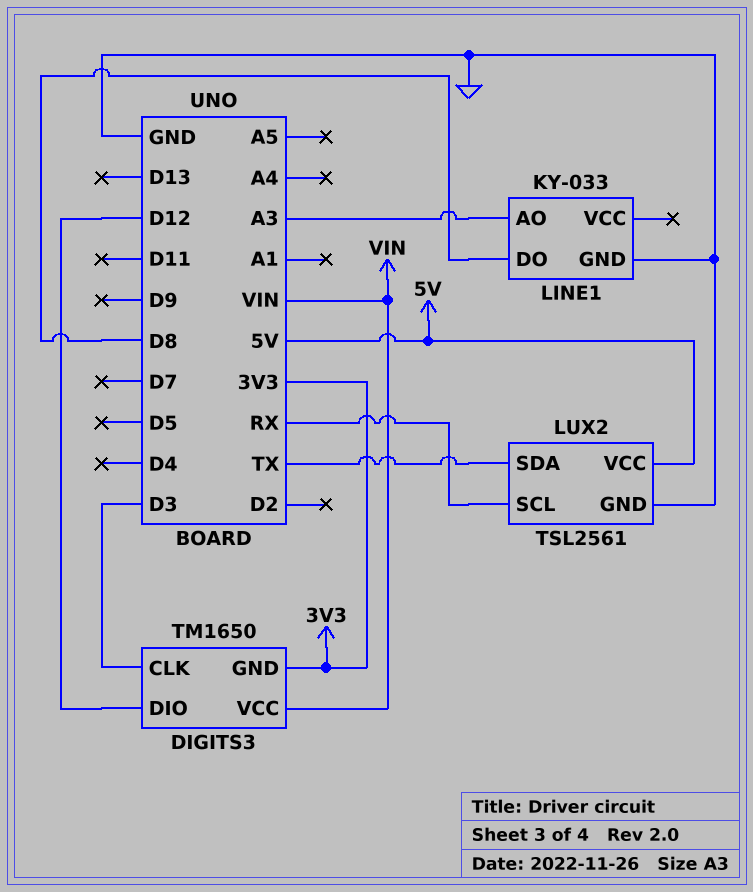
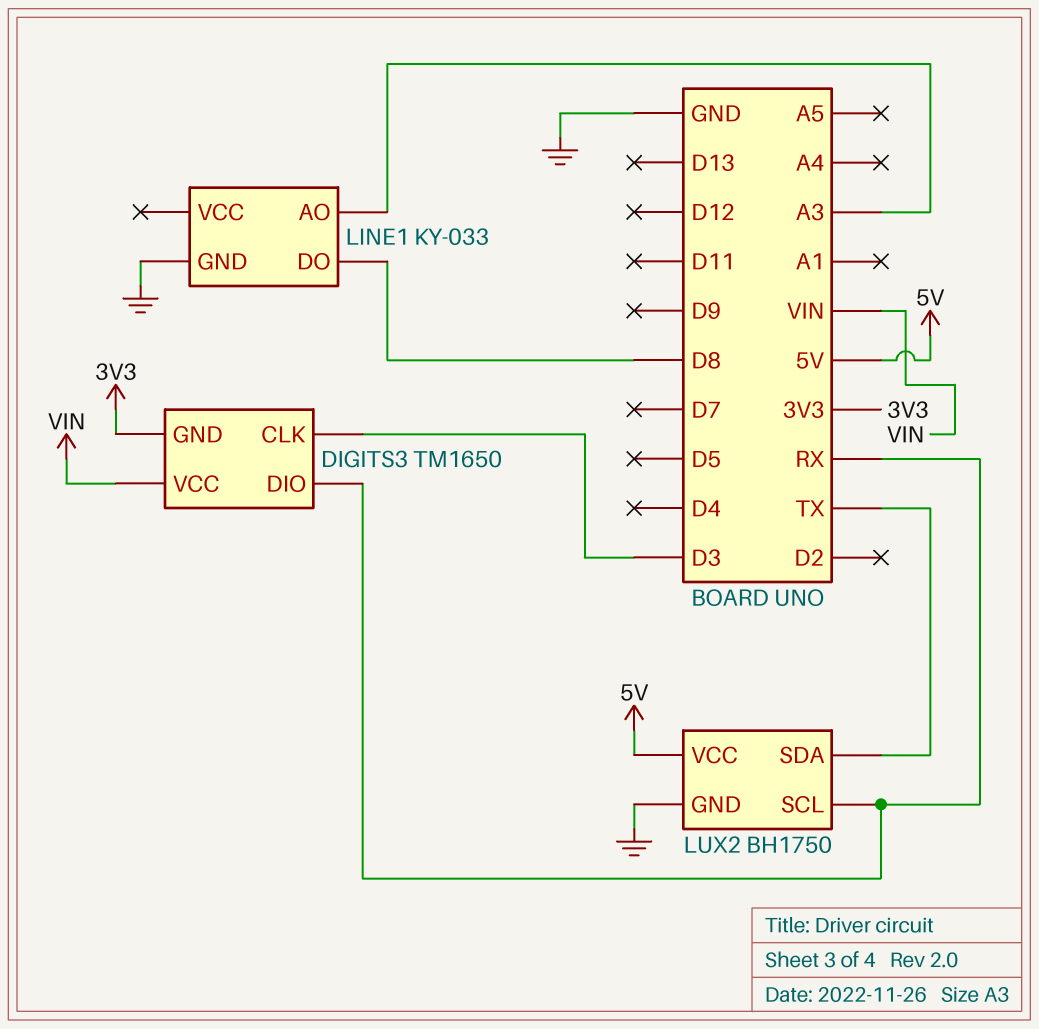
DIGITS3 pin DIO: D12 -> RX
LUX2: TSL2561 -> BH1750

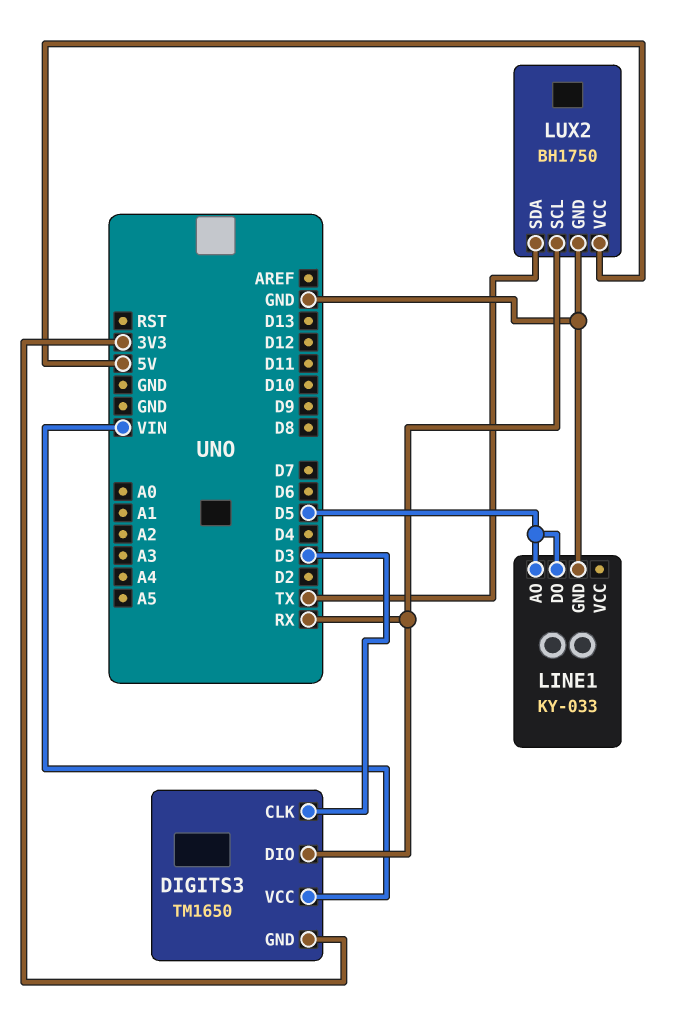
LINE1 pin AO: A3 -> D5
LINE1 pin DO: D8 -> D5

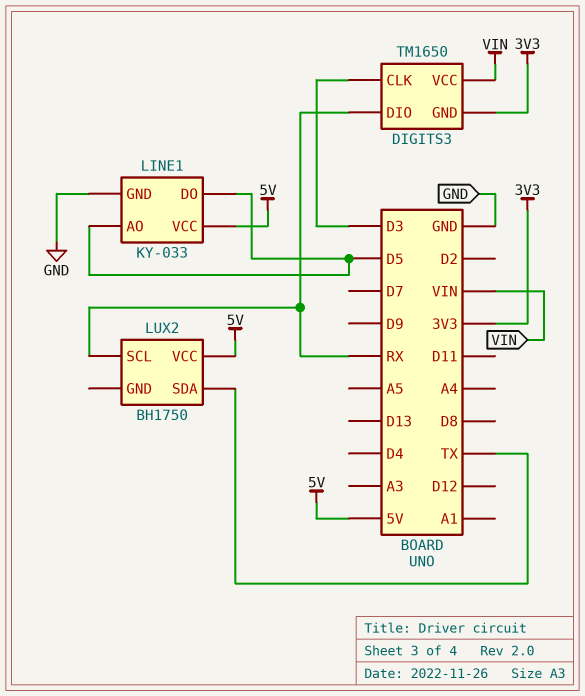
LINE1 pin VCC: none -> 5V
LUX2 pin GND: GND -> none

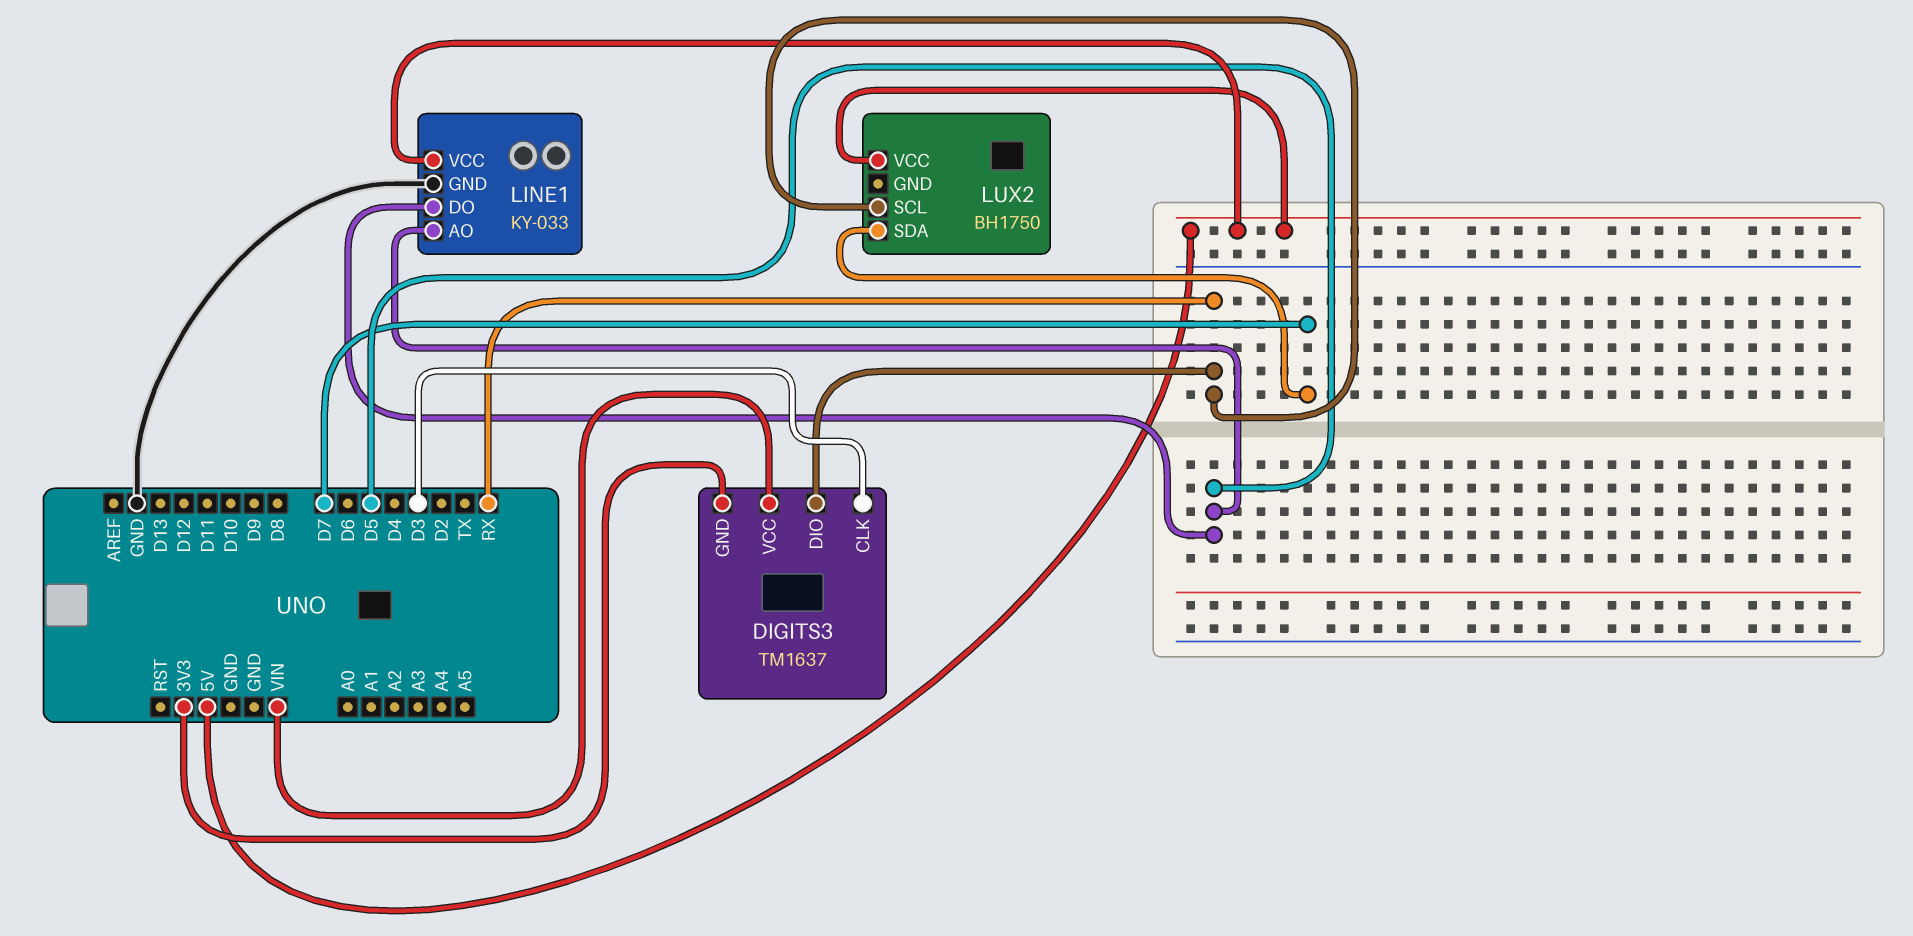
DIGITS3: TM1650 -> TM1637
LUX2 pin SDA: TX -> D7

